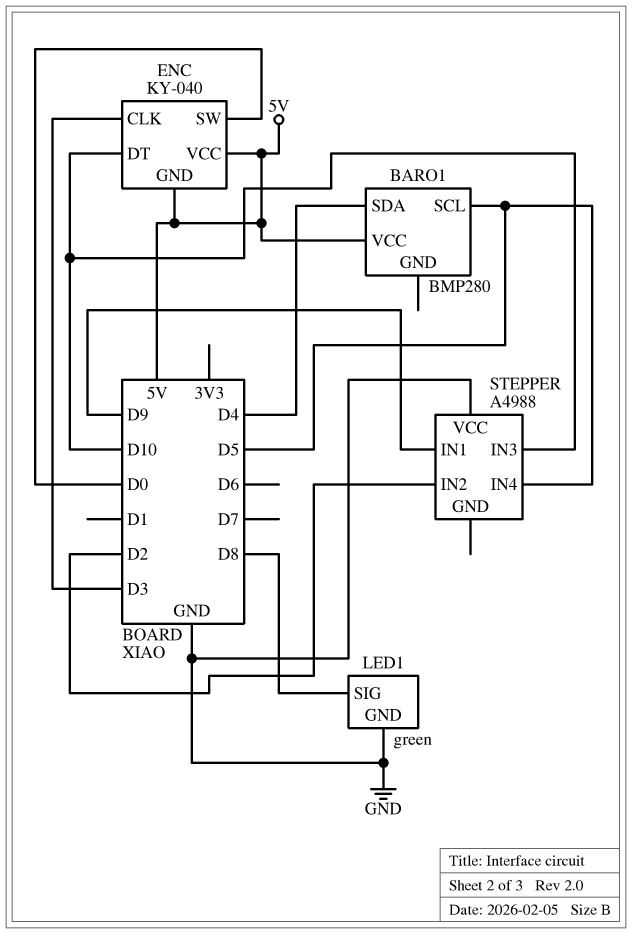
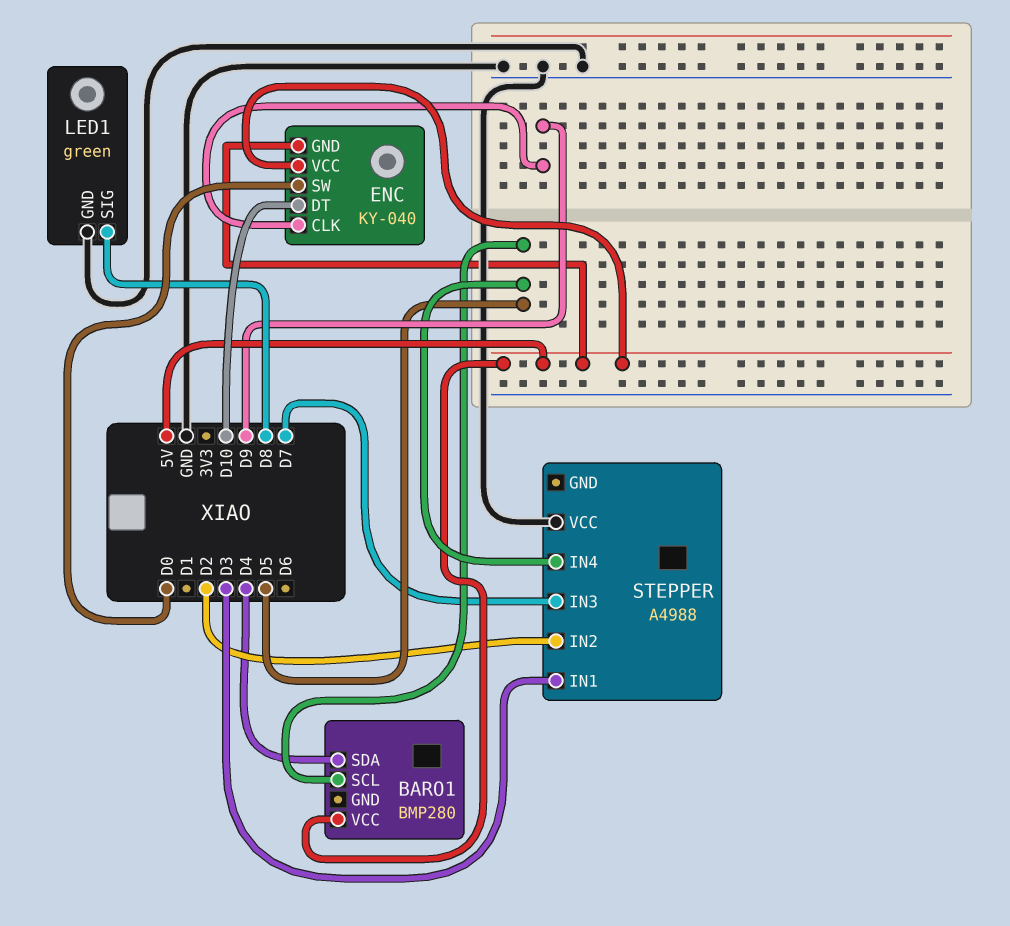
ENC pin CLK: D3 -> D9
STEPPER pin IN1: D9 -> D3
STEPPER pin IN3: D10 -> D7

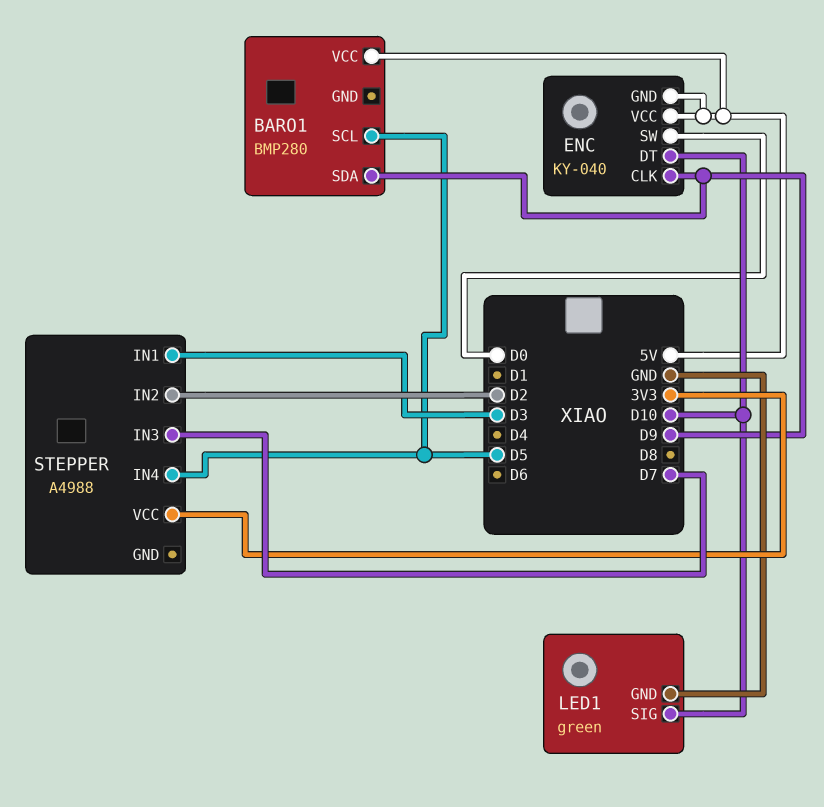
BARO1 pin SDA: D4 -> D9
LED1 pin SIG: D8 -> D10
STEPPER pin VCC: GND -> 3V3

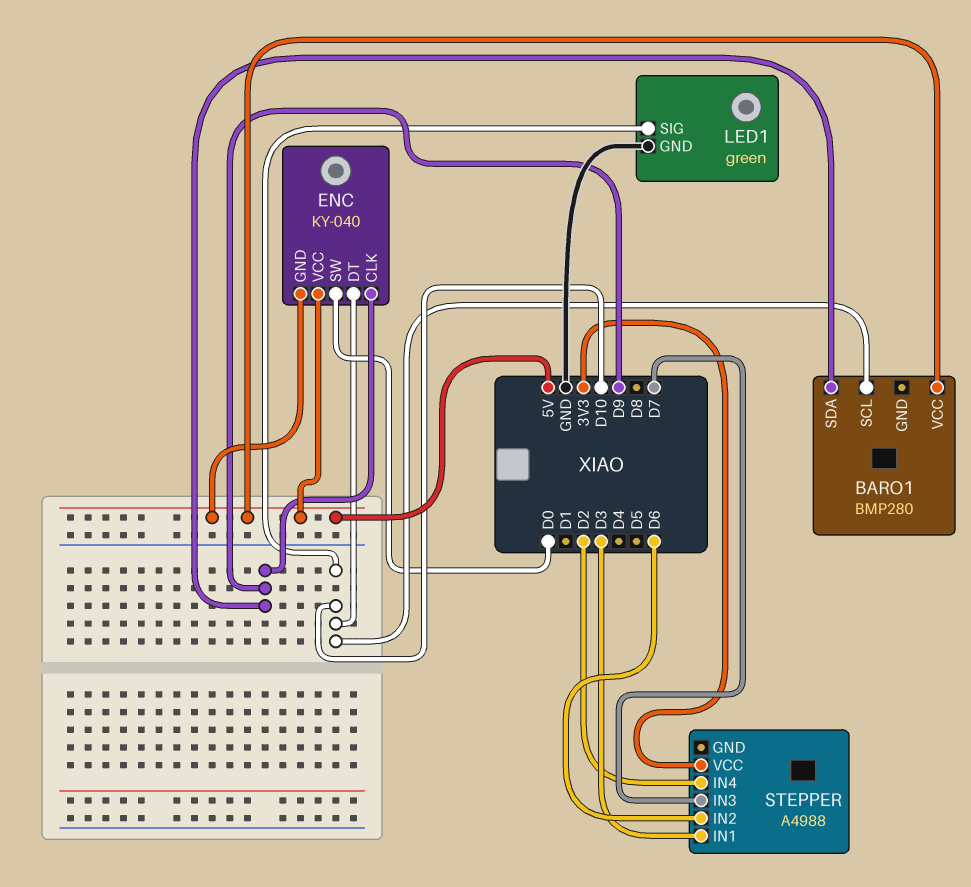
BARO1 pin SCL: D5 -> D10
STEPPER pin IN2: D2 -> D6
STEPPER pin IN4: D5 -> D2

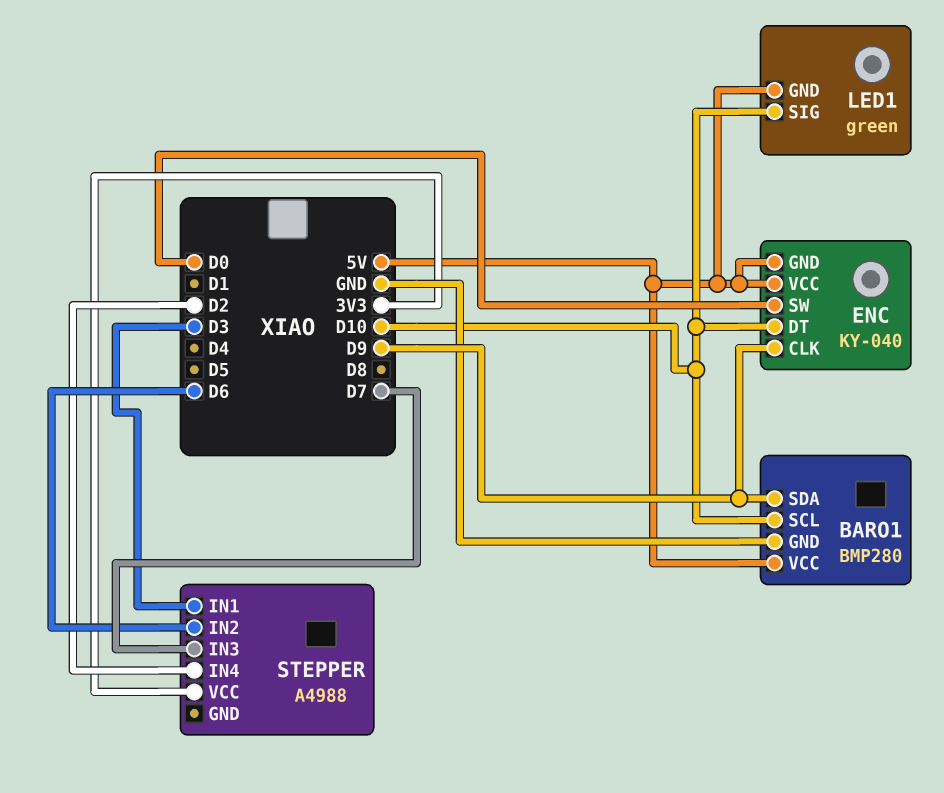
BARO1 pin GND: none -> GND
LED1 pin GND: GND -> 5V

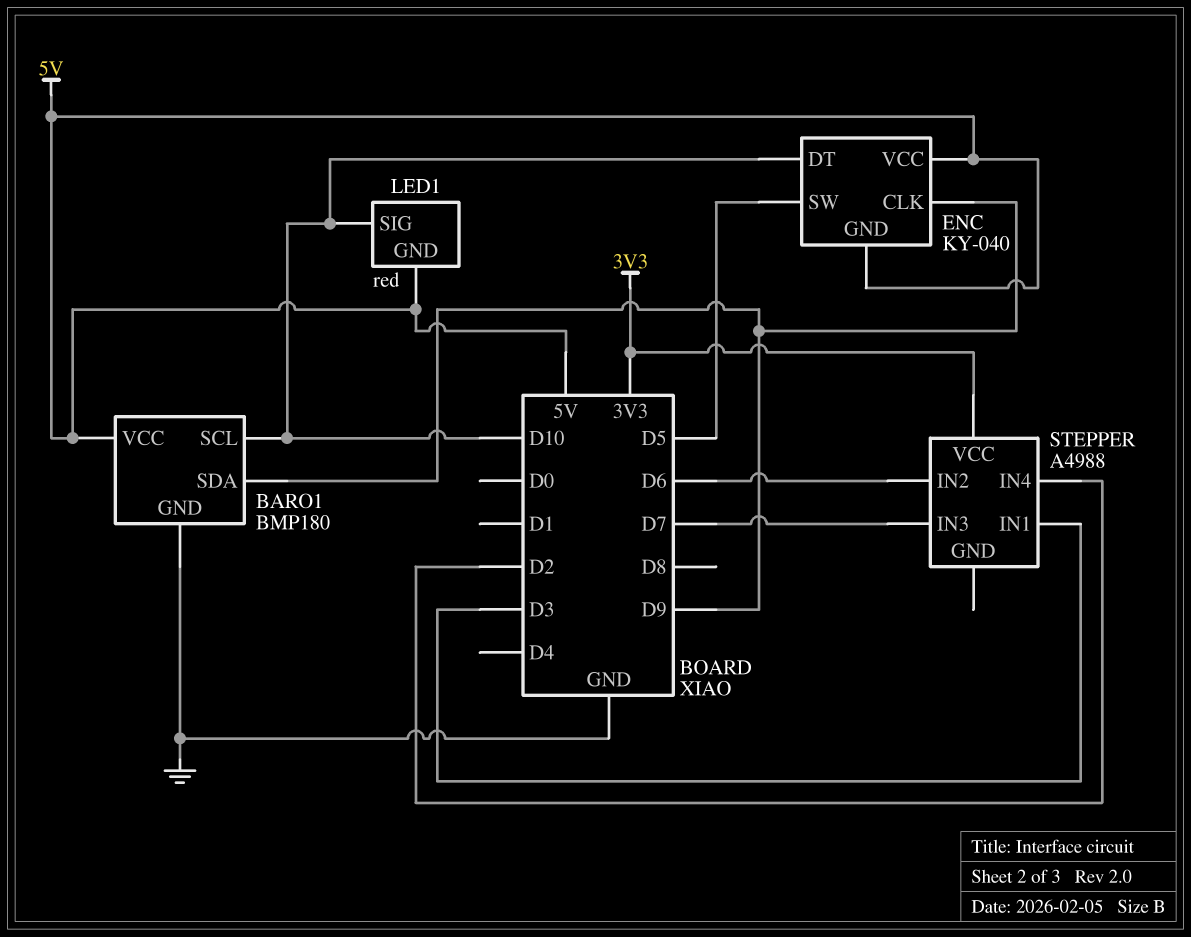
BARO1: BMP280 -> BMP180
ENC pin SW: D0 -> D5
LED1: green -> red

